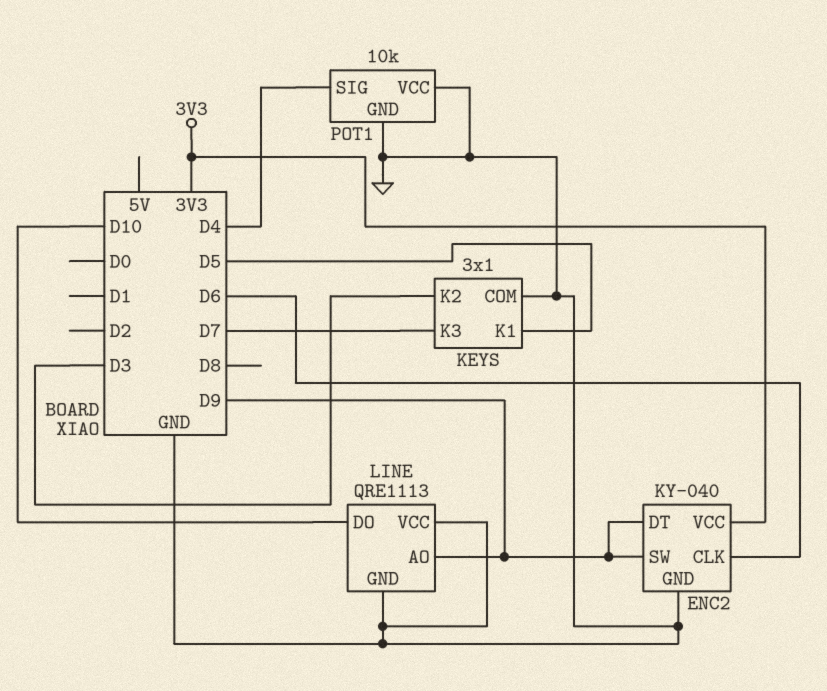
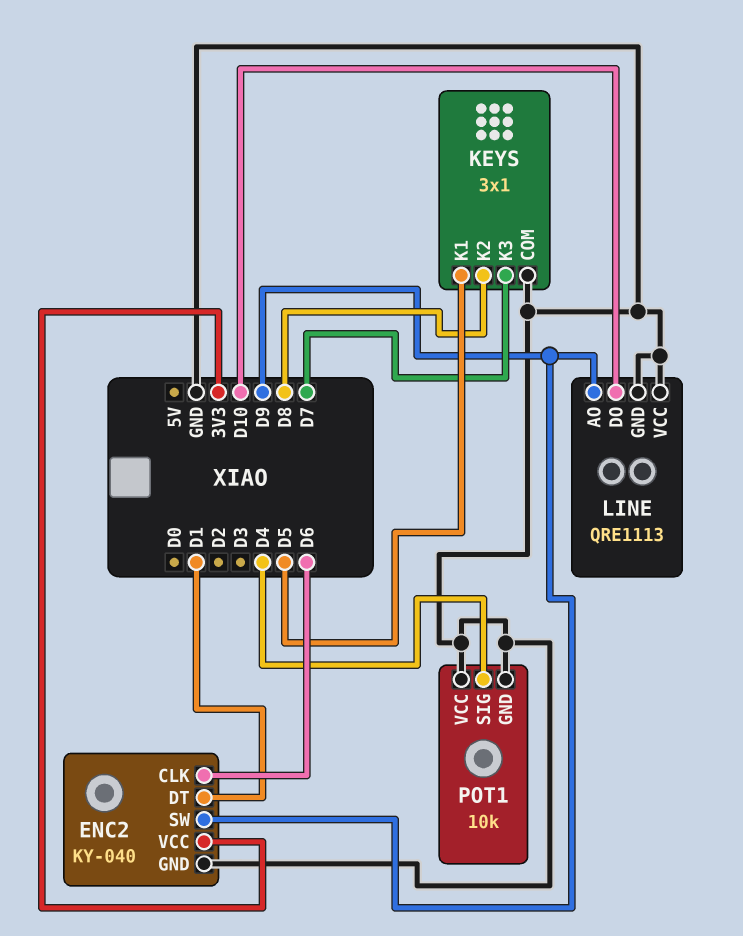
ENC2 pin DT: D9 -> D1
KEYS pin K2: D3 -> D8

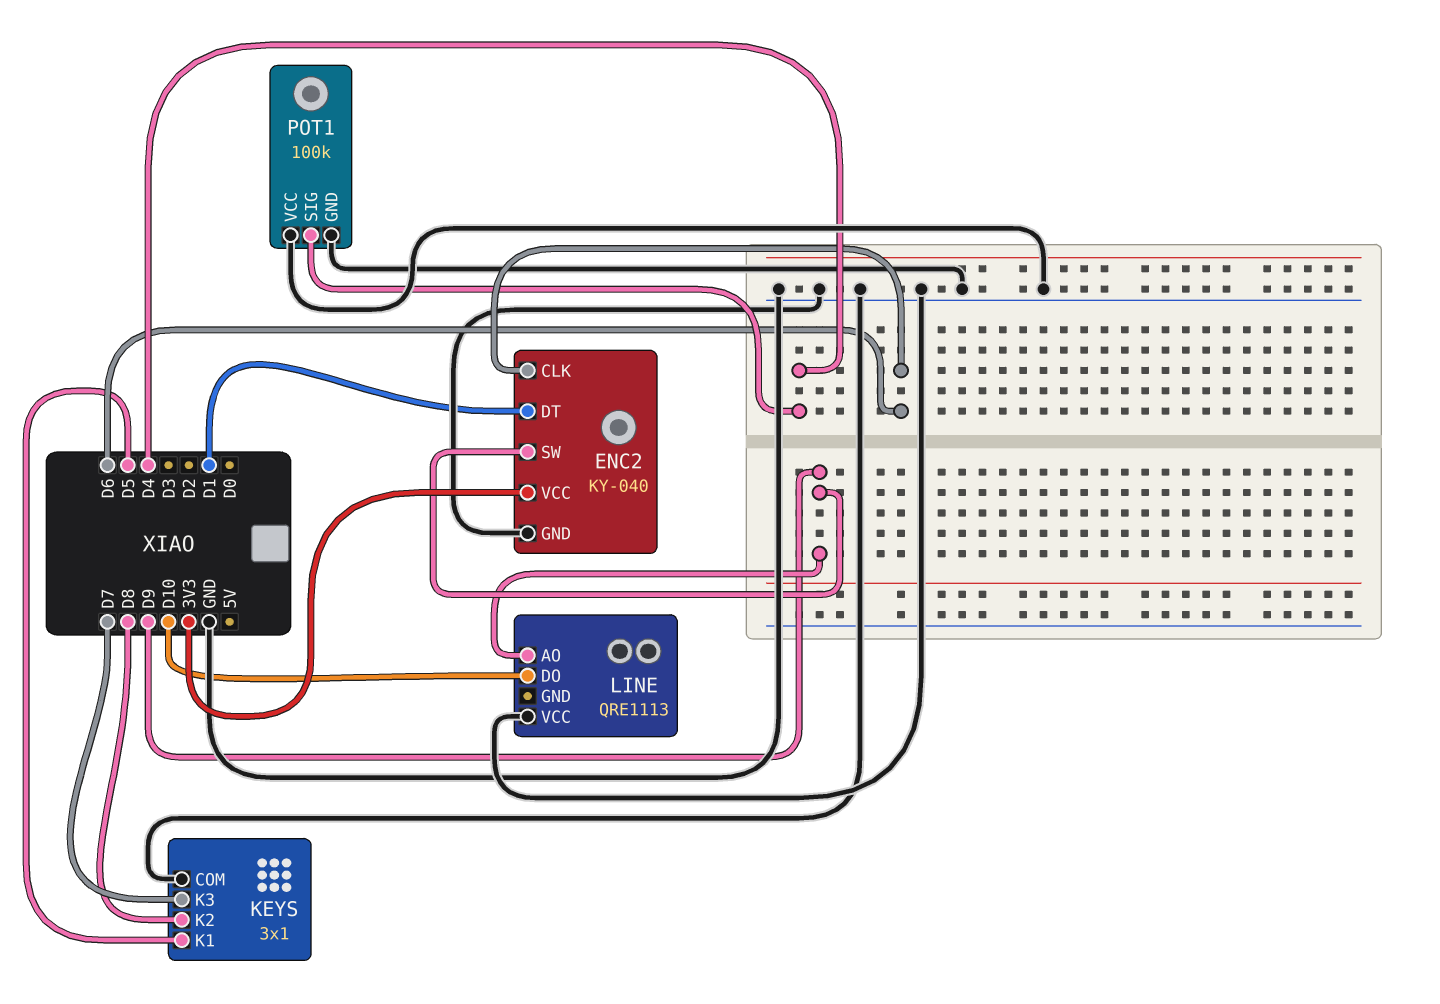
LINE pin GND: GND -> none
POT1: 10k -> 100k

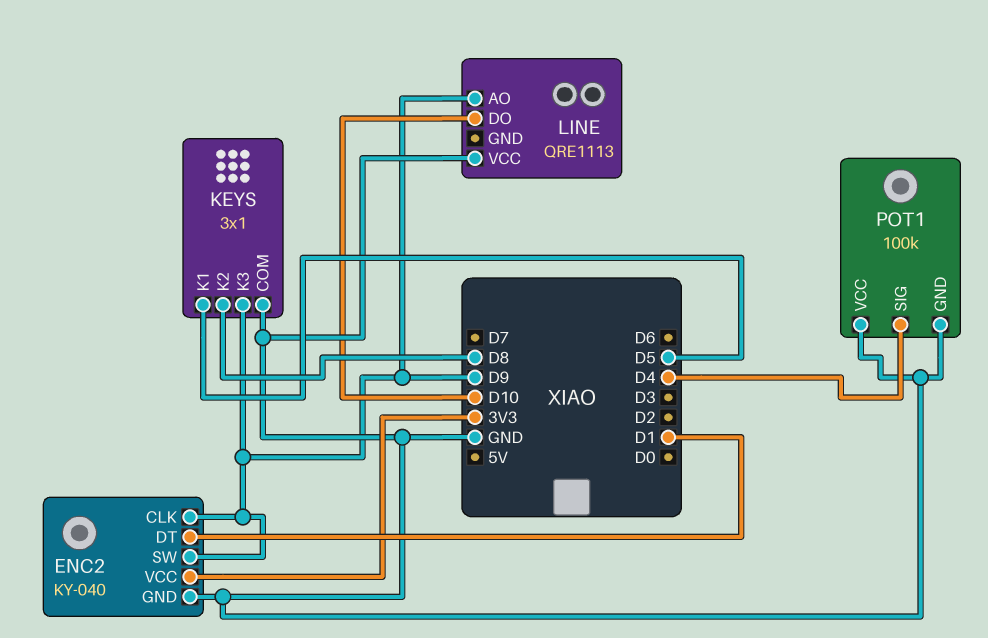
ENC2 pin CLK: D6 -> D9
KEYS pin K3: D7 -> D9

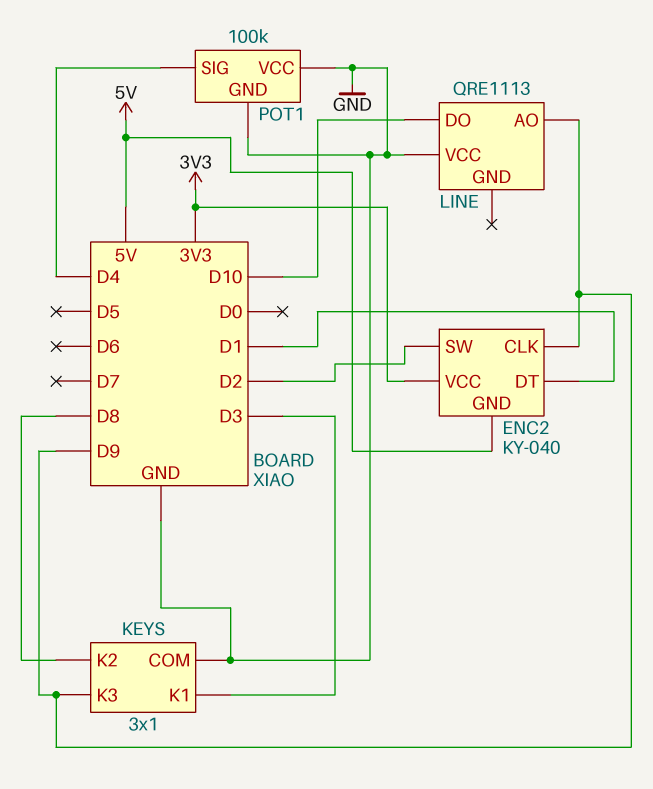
ENC2 pin GND: GND -> 5V
ENC2 pin SW: D9 -> D2
KEYS pin K1: D5 -> D3

